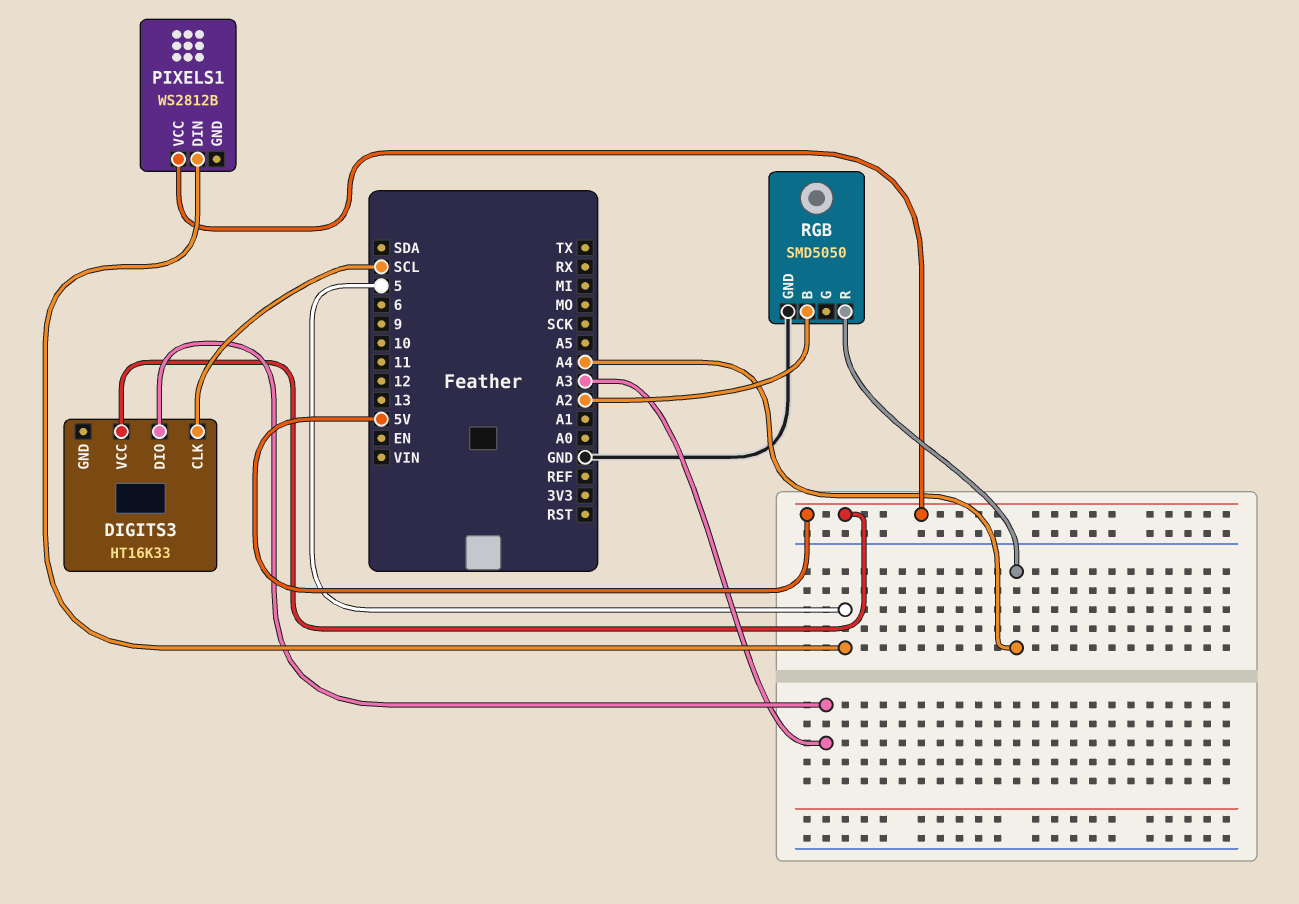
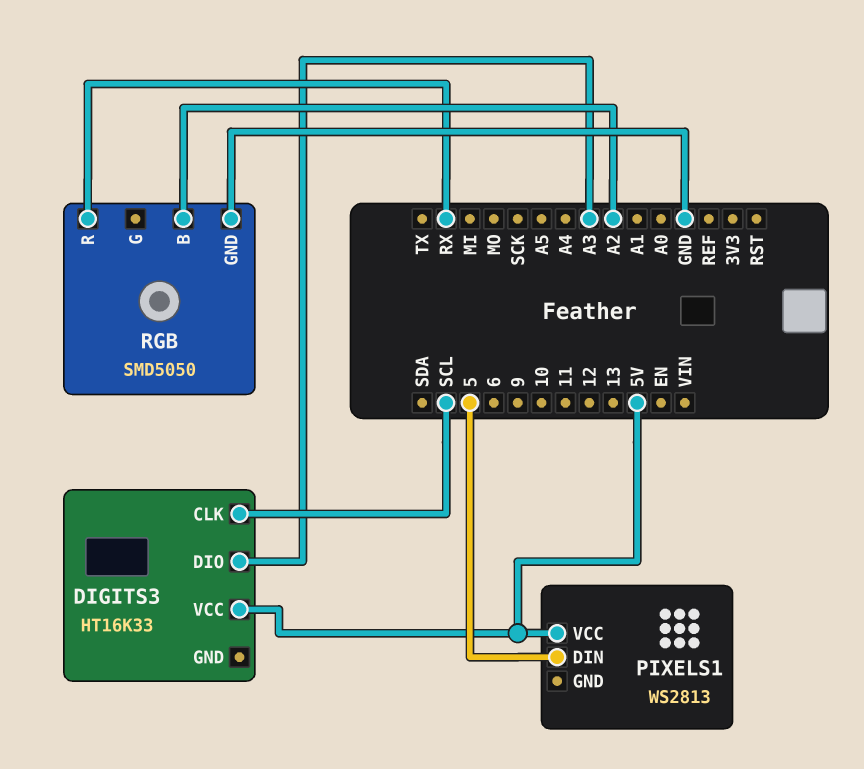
PIXELS1: WS2812B -> WS2813
RGB pin R: A4 -> RX

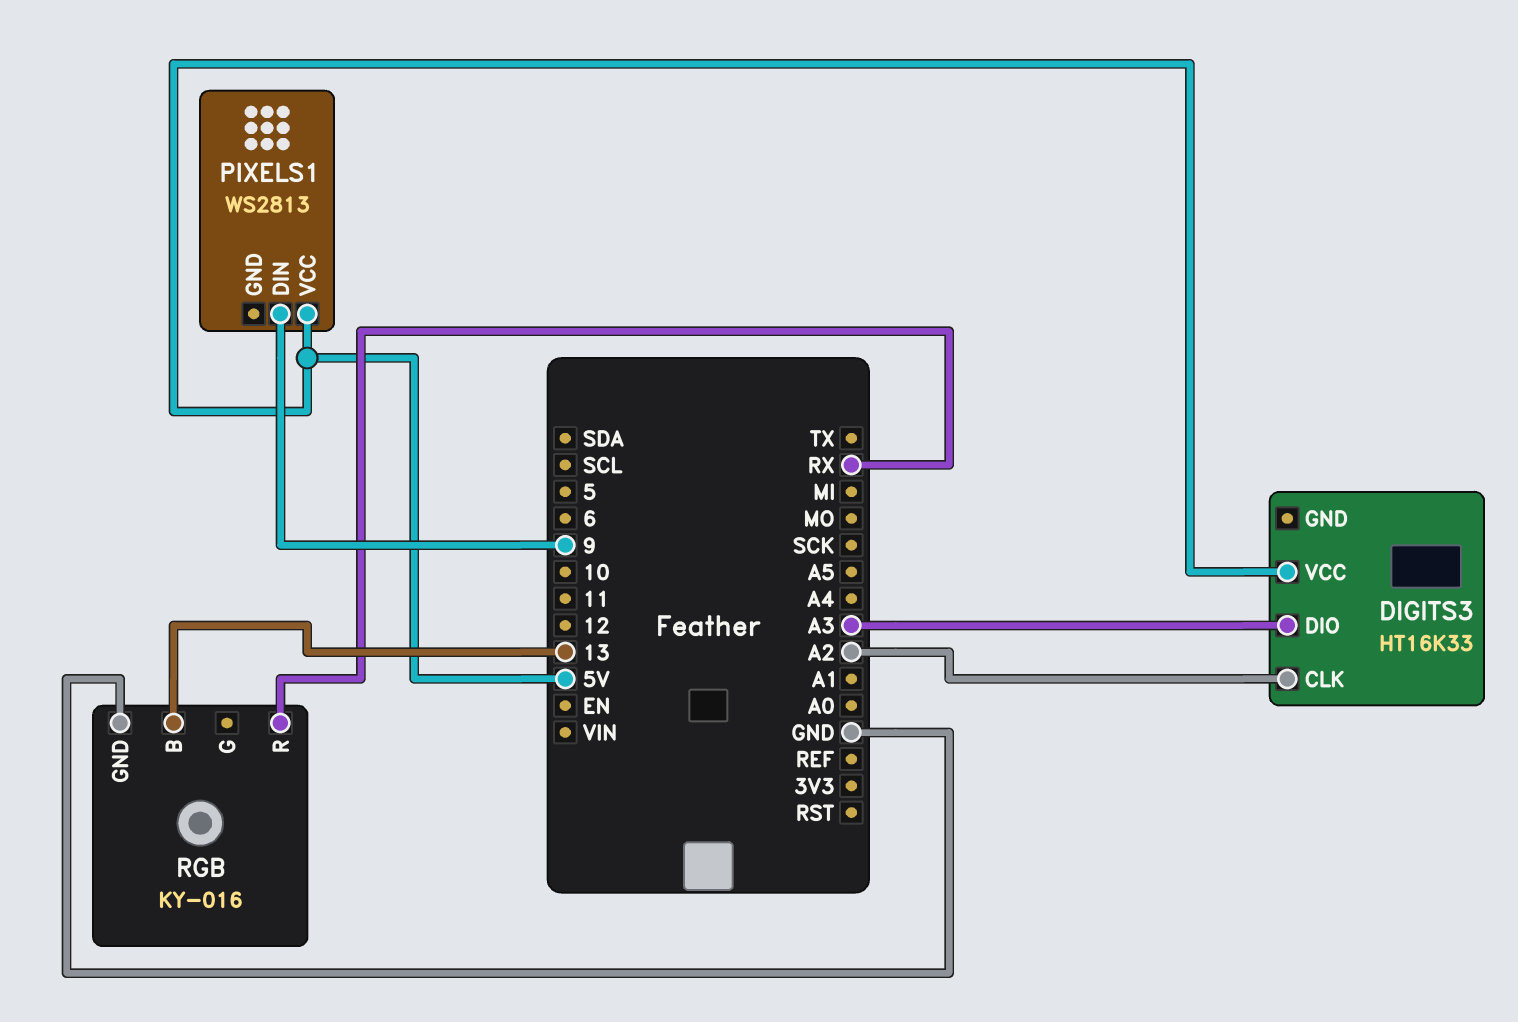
DIGITS3 pin CLK: SCL -> A2
PIXELS1 pin DIN: 5 -> 9
RGB: SMD5050 -> KY-016
RGB pin B: A2 -> 13

